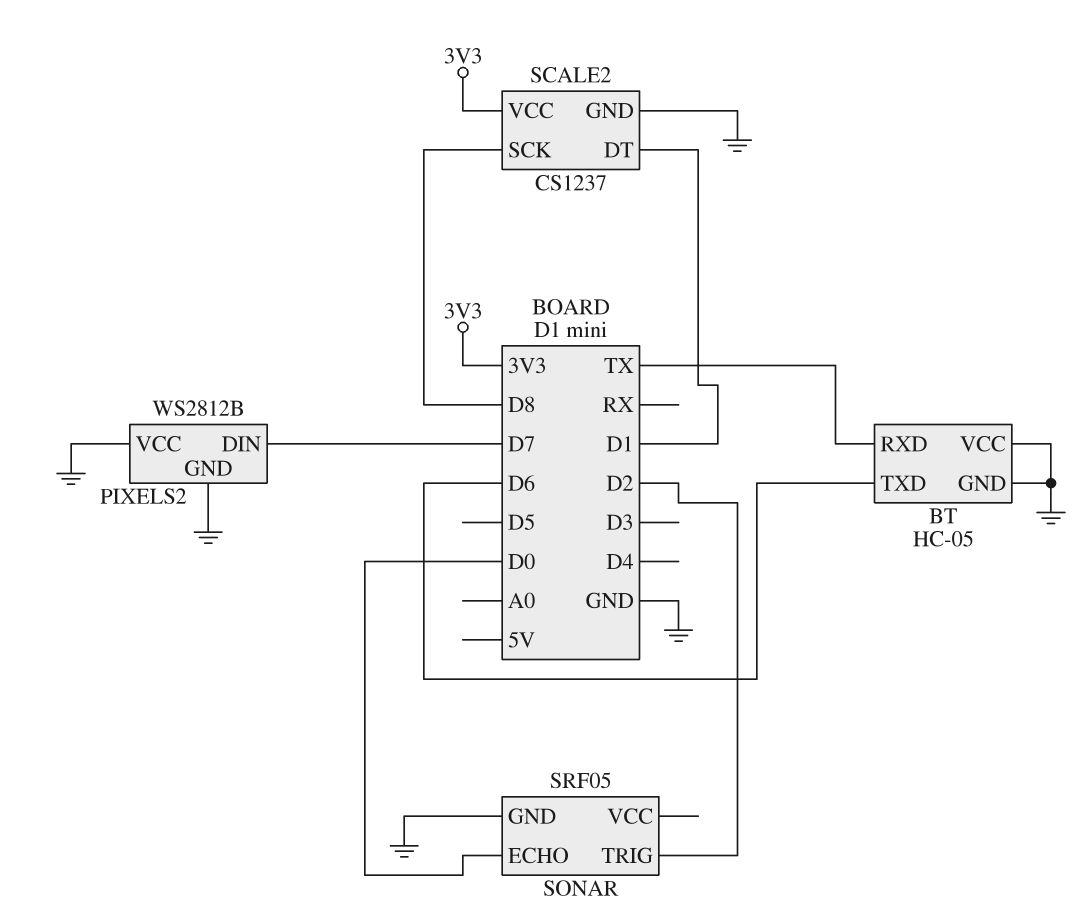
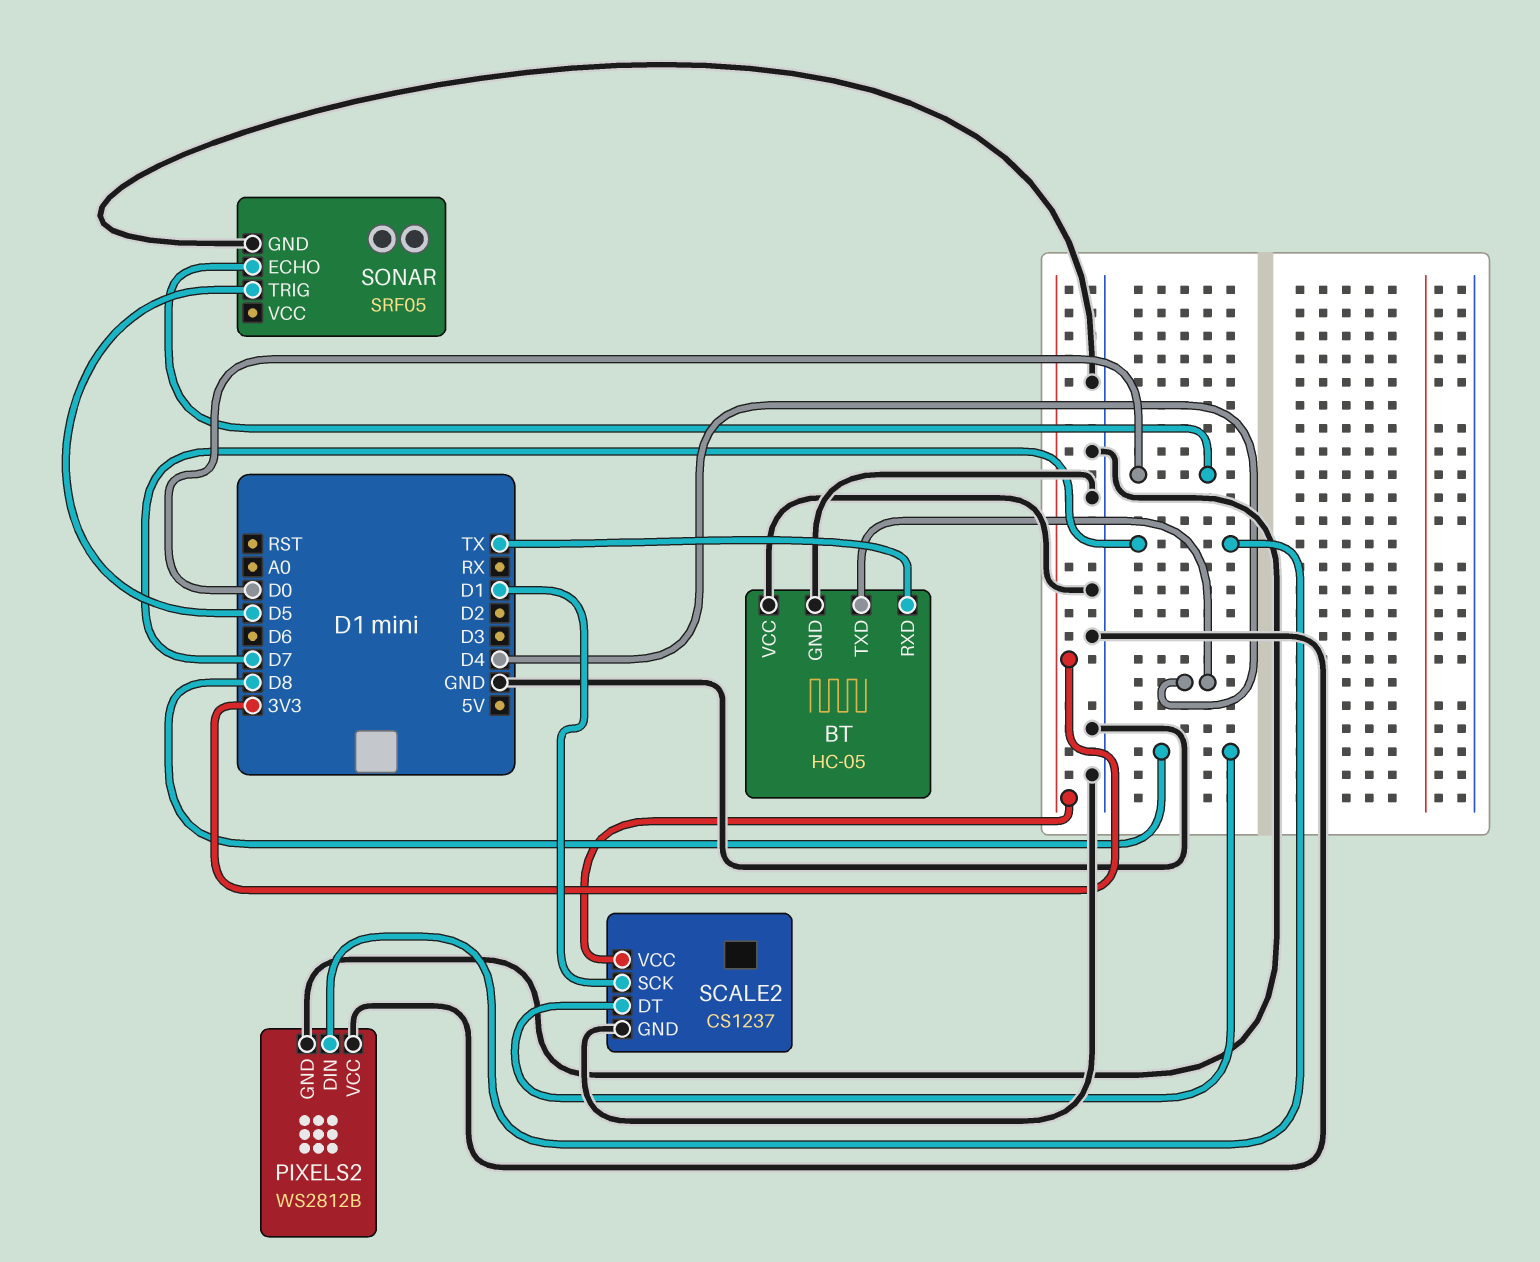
BT pin TXD: D6 -> D4
SCALE2 pin DT: D1 -> D8
SCALE2 pin SCK: D8 -> D1
SONAR pin TRIG: D2 -> D5

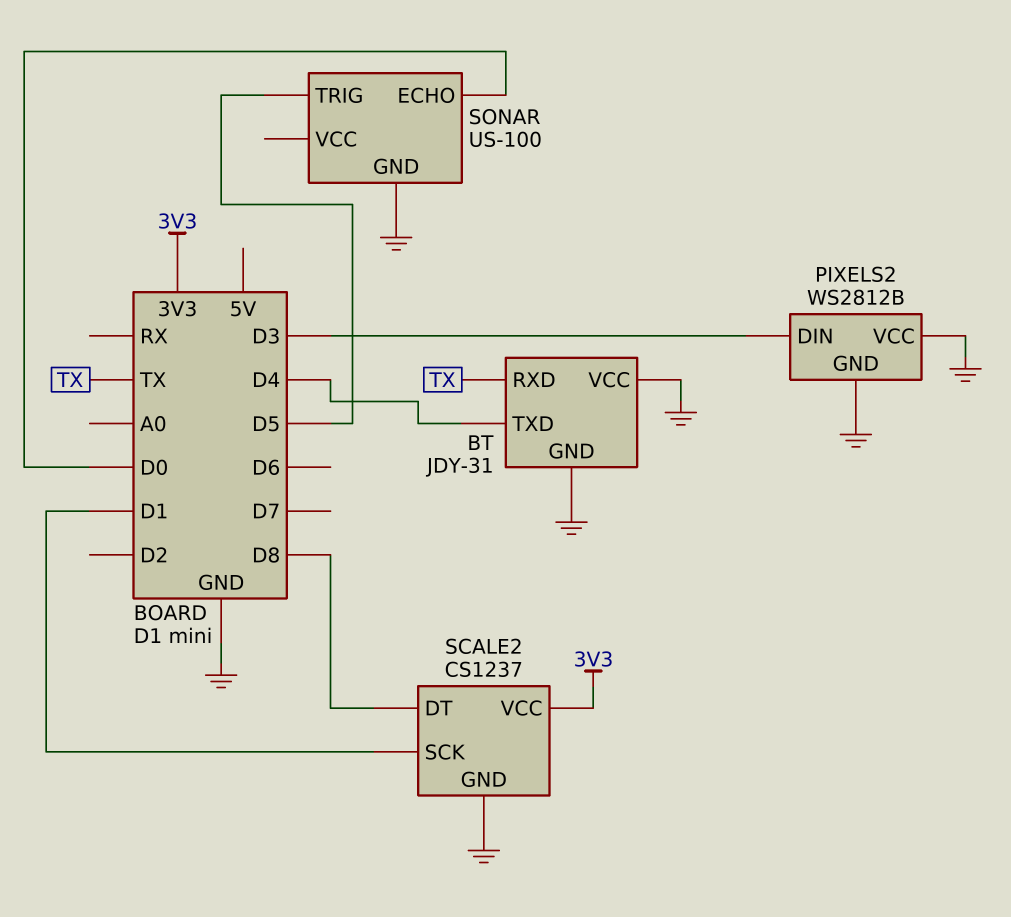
BT: HC-05 -> JDY-31
PIXELS2 pin DIN: D7 -> D3
SONAR: SRF05 -> US-100

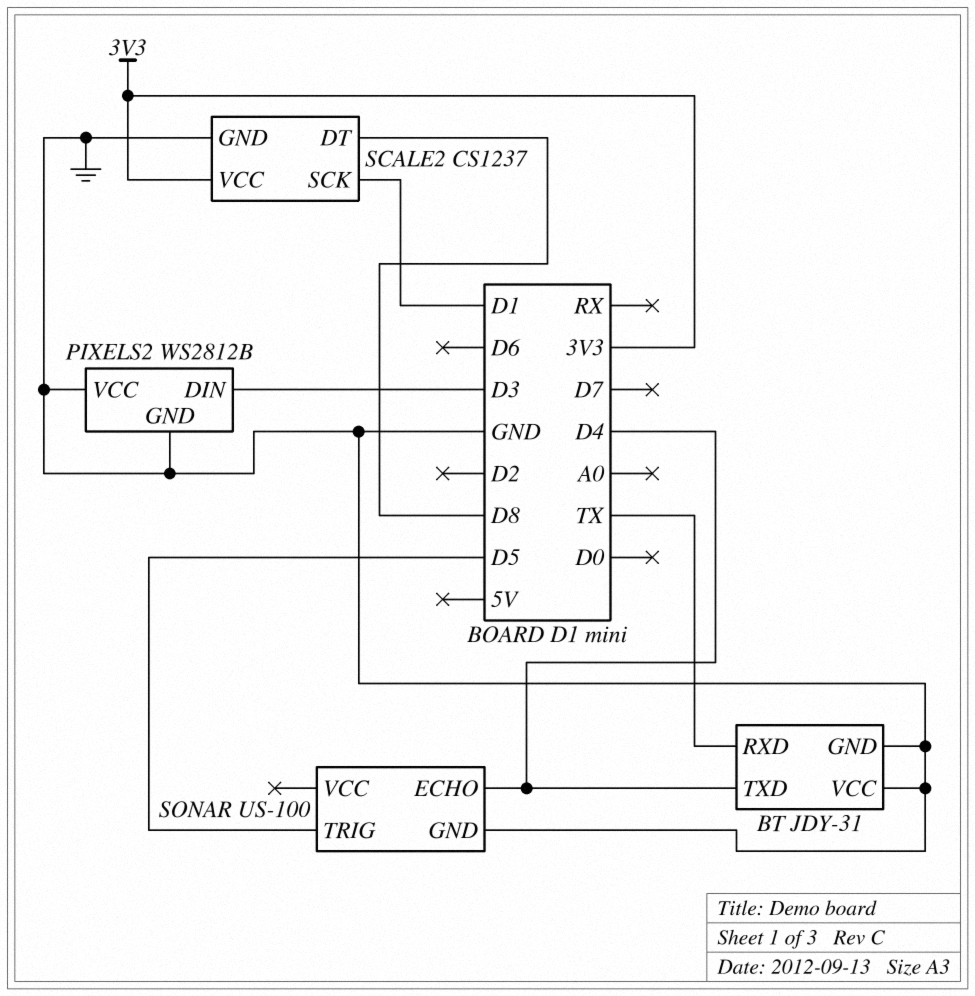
SONAR pin ECHO: D0 -> D4

